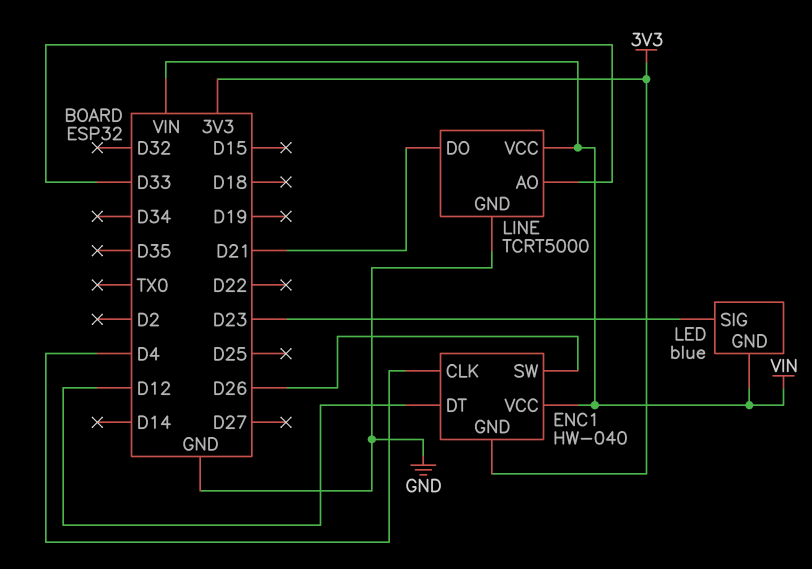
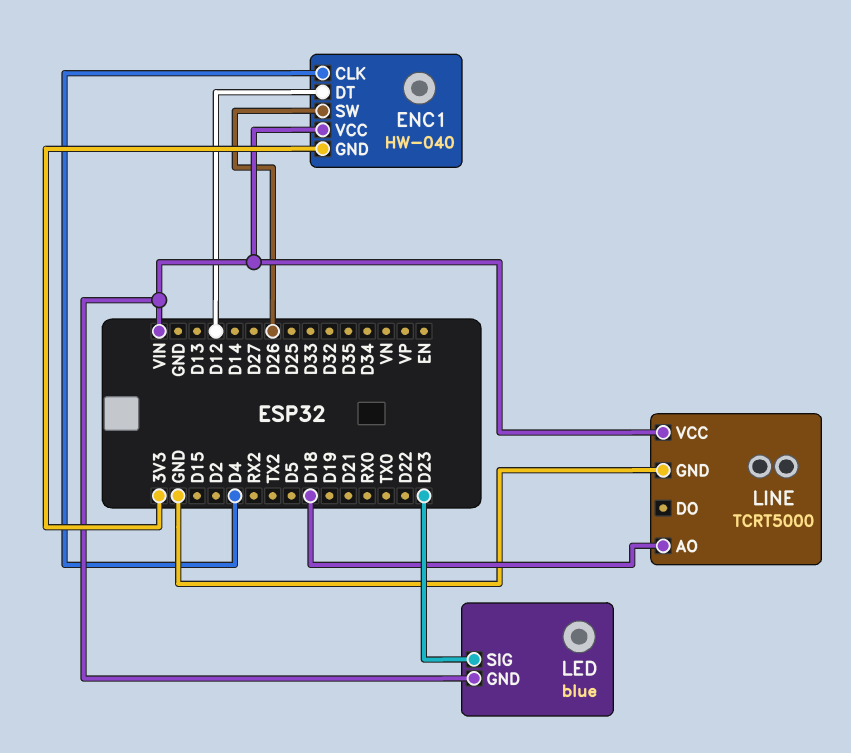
LINE pin AO: D33 -> D18
LINE pin DO: D21 -> none

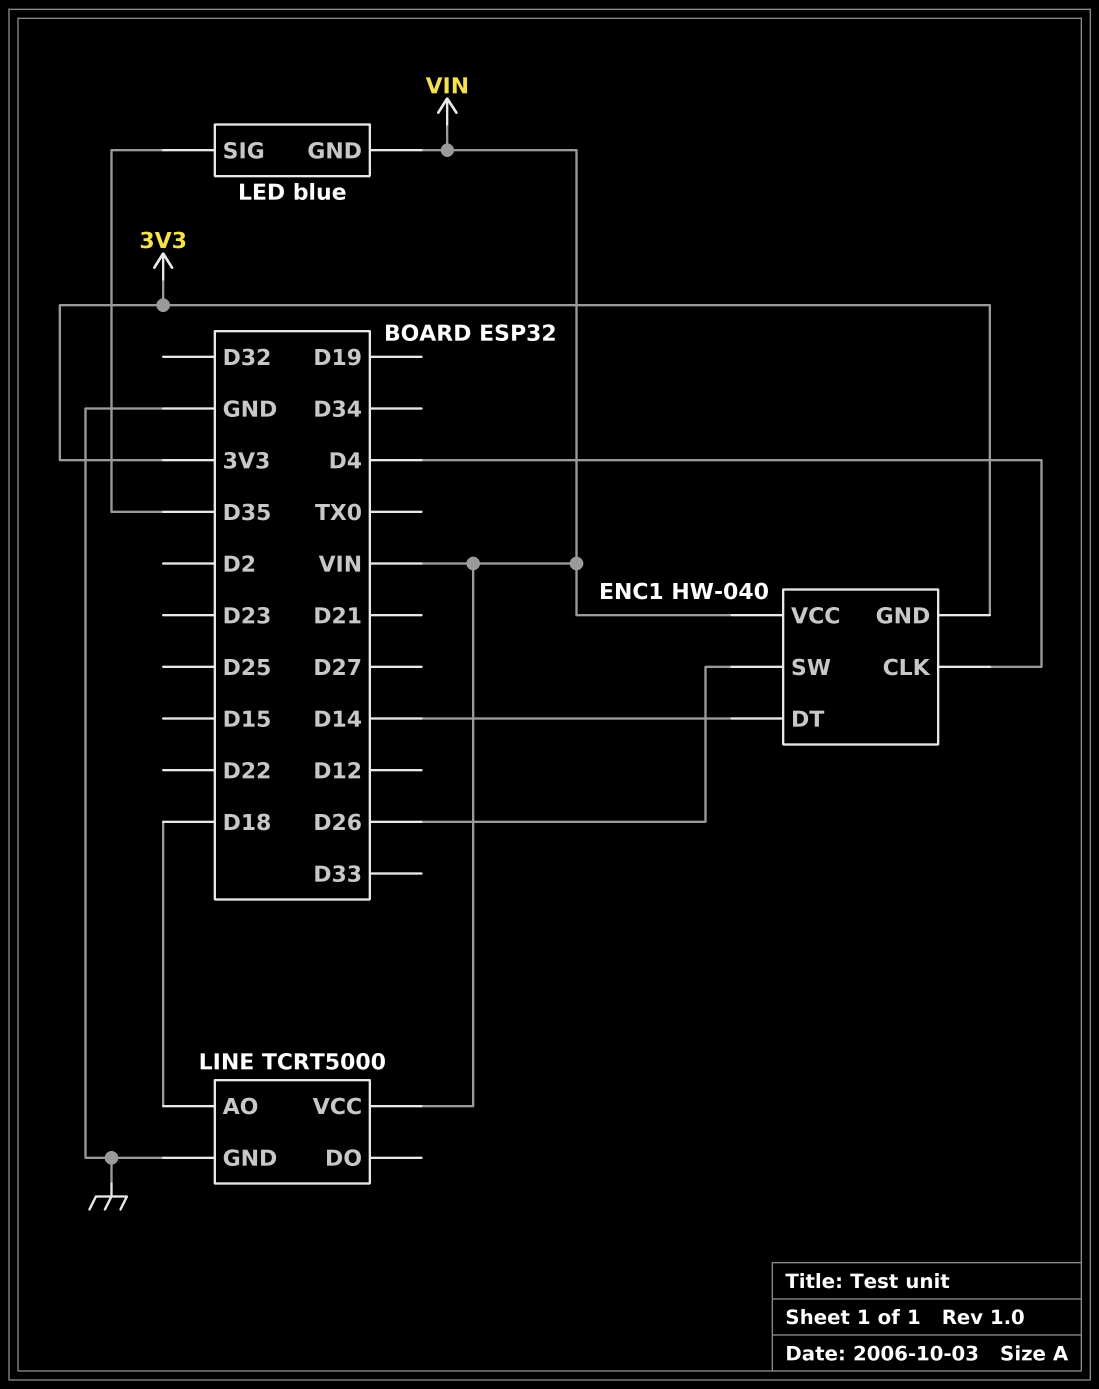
ENC1 pin DT: D12 -> D14
LED pin SIG: D23 -> D35

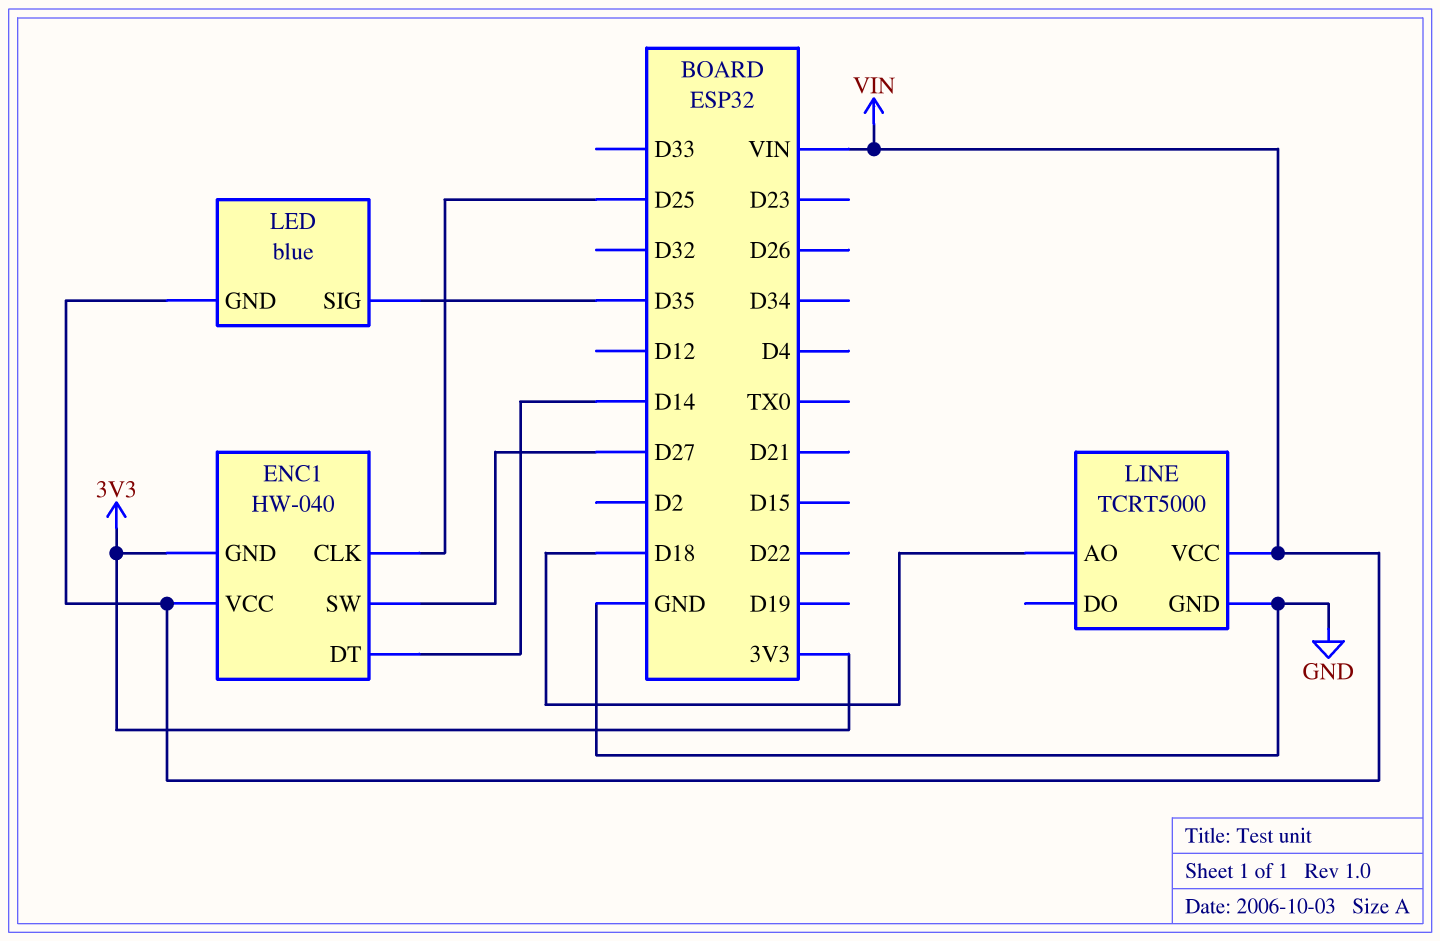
ENC1 pin CLK: D4 -> D25
ENC1 pin SW: D26 -> D27

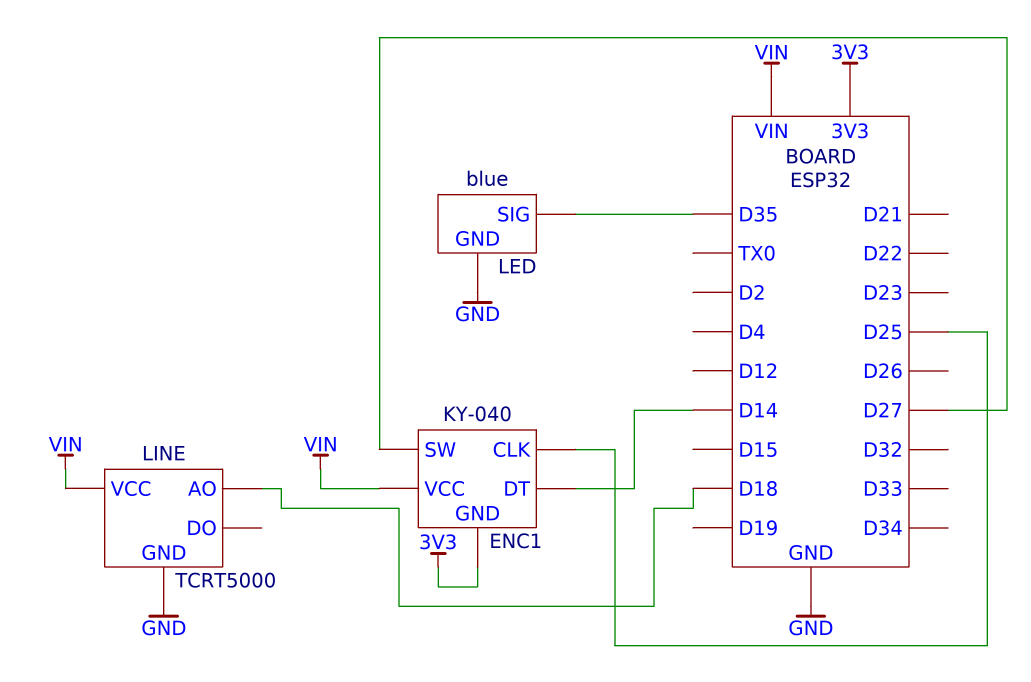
ENC1: HW-040 -> KY-040
LED pin GND: VIN -> GND

